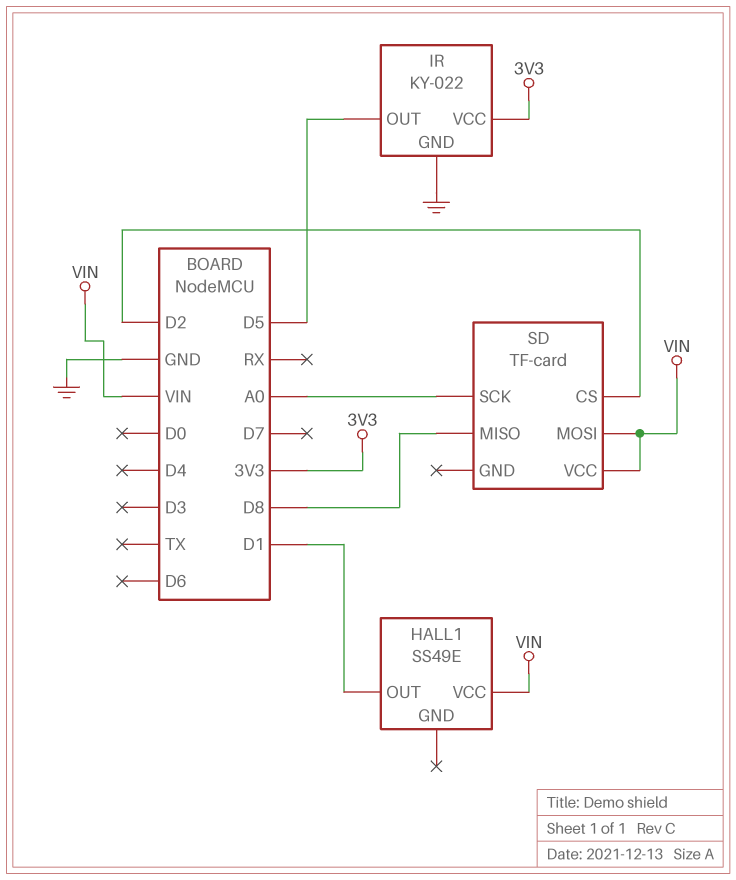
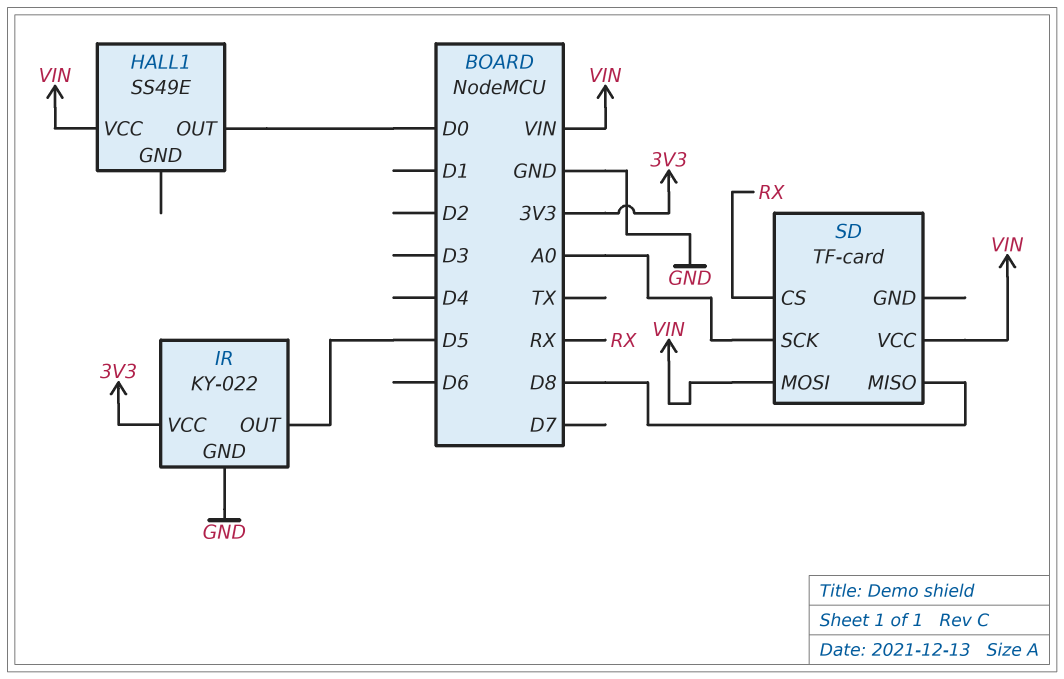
HALL1 pin OUT: D1 -> D0
SD pin CS: D2 -> RX

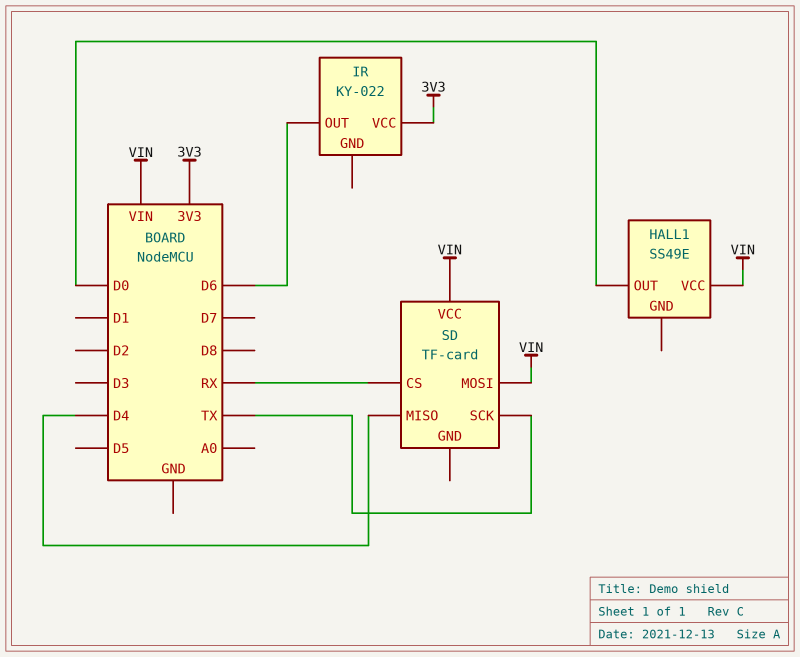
IR pin GND: GND -> none
IR pin OUT: D5 -> D6
SD pin MISO: D8 -> D4
SD pin SCK: A0 -> TX

